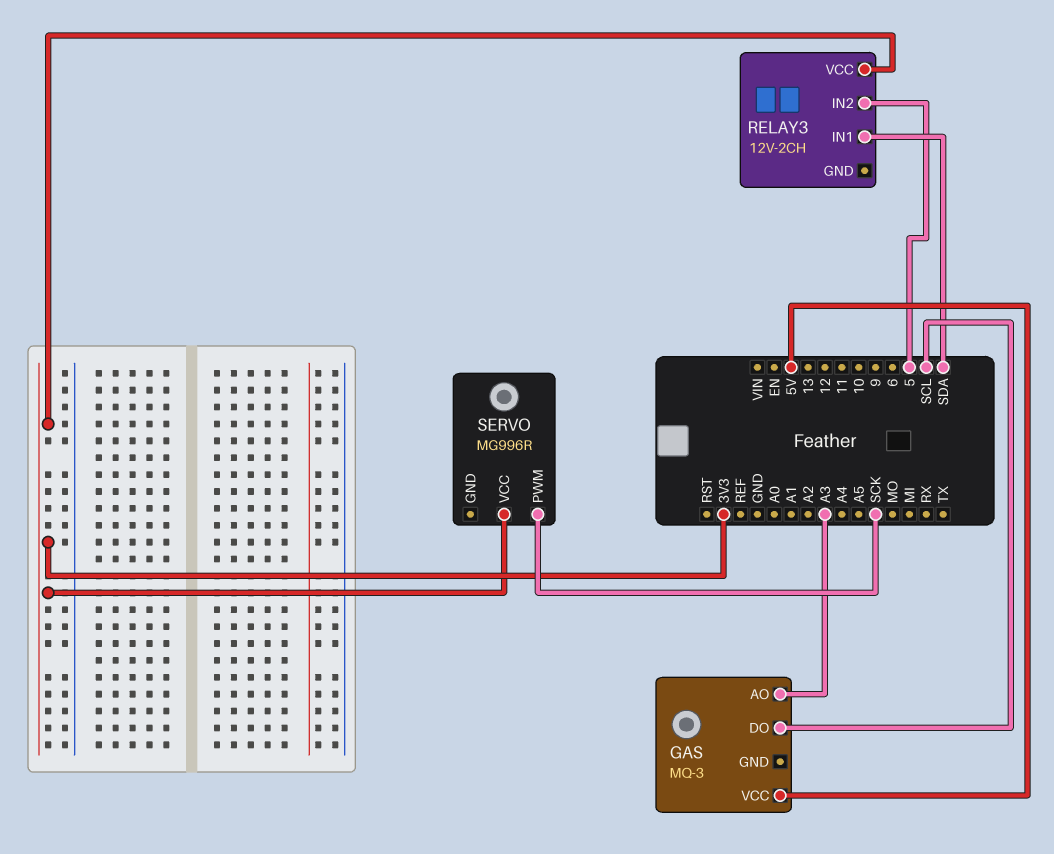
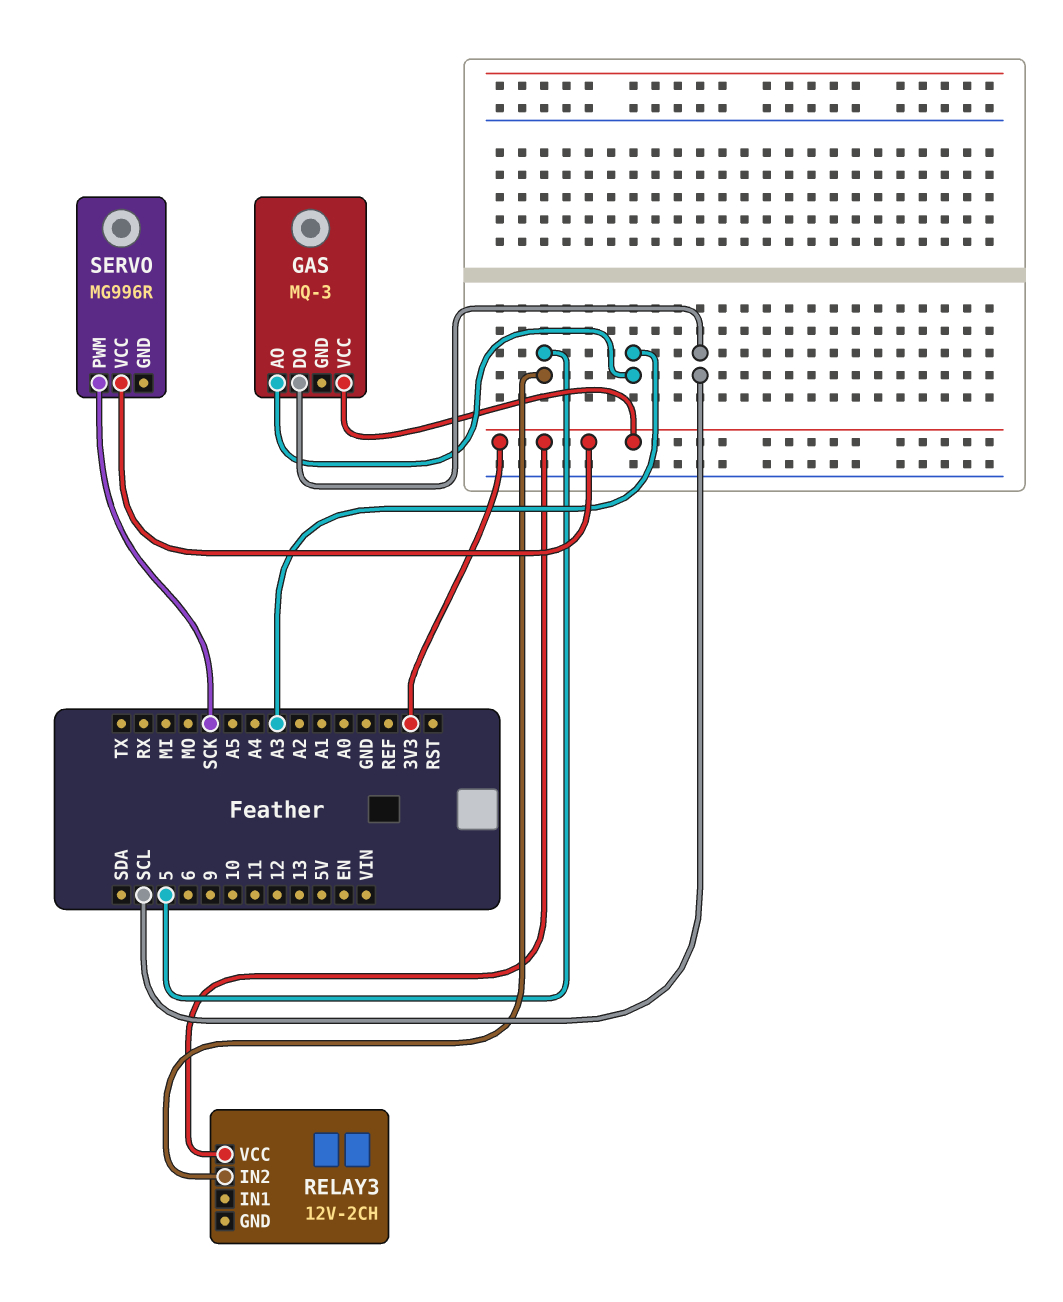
GAS pin VCC: 5V -> 3V3
RELAY3 pin IN1: SDA -> none

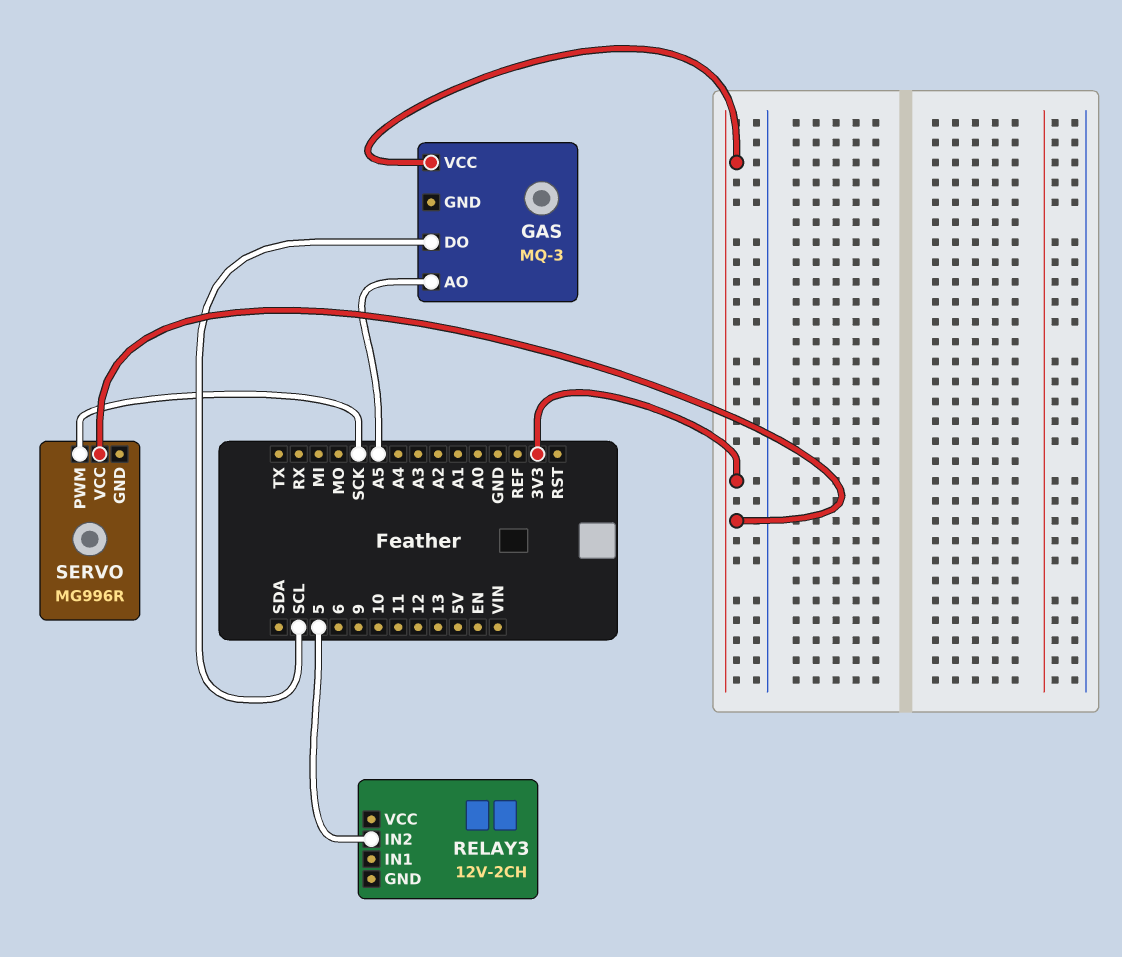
GAS pin AO: A3 -> A5
RELAY3 pin VCC: 3V3 -> none

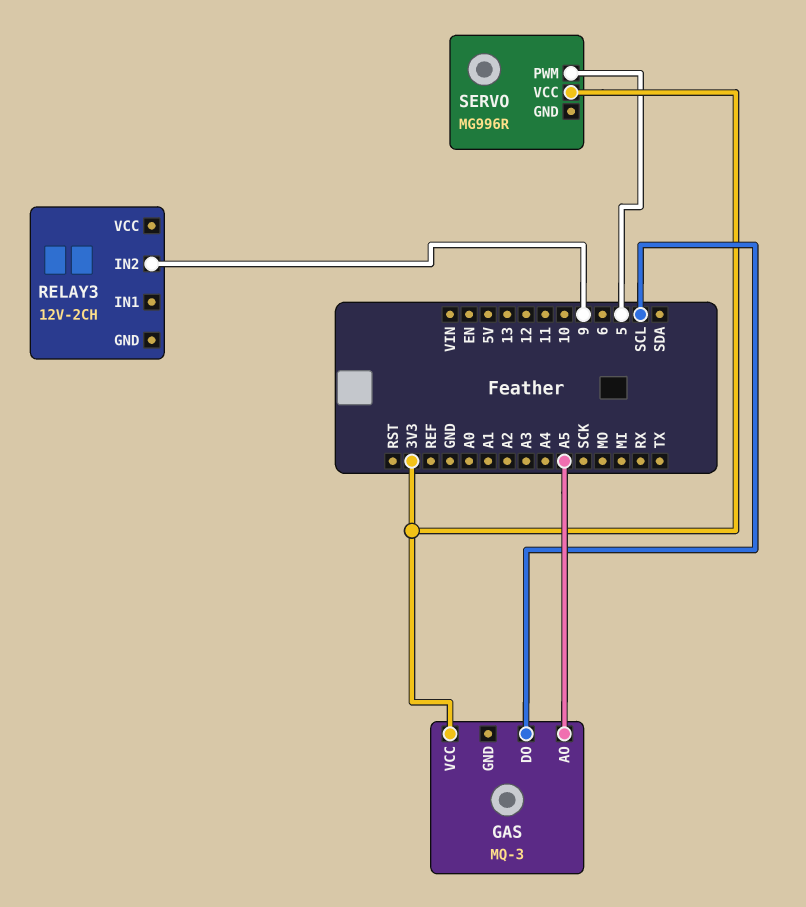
RELAY3 pin IN2: 5 -> 9
SERVO pin PWM: SCK -> 5

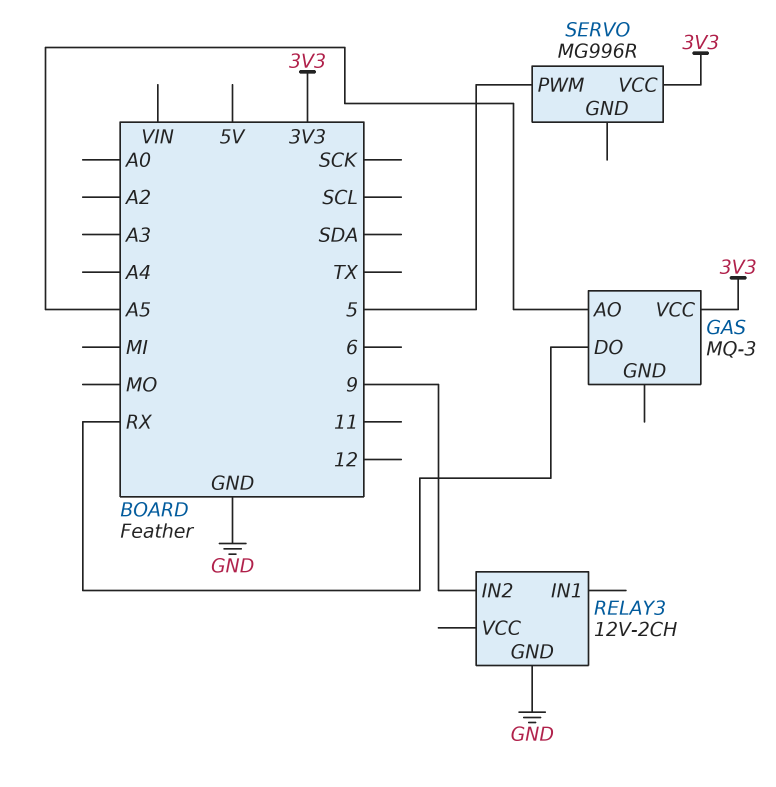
GAS pin DO: SCL -> RX
RELAY3 pin GND: none -> GND

